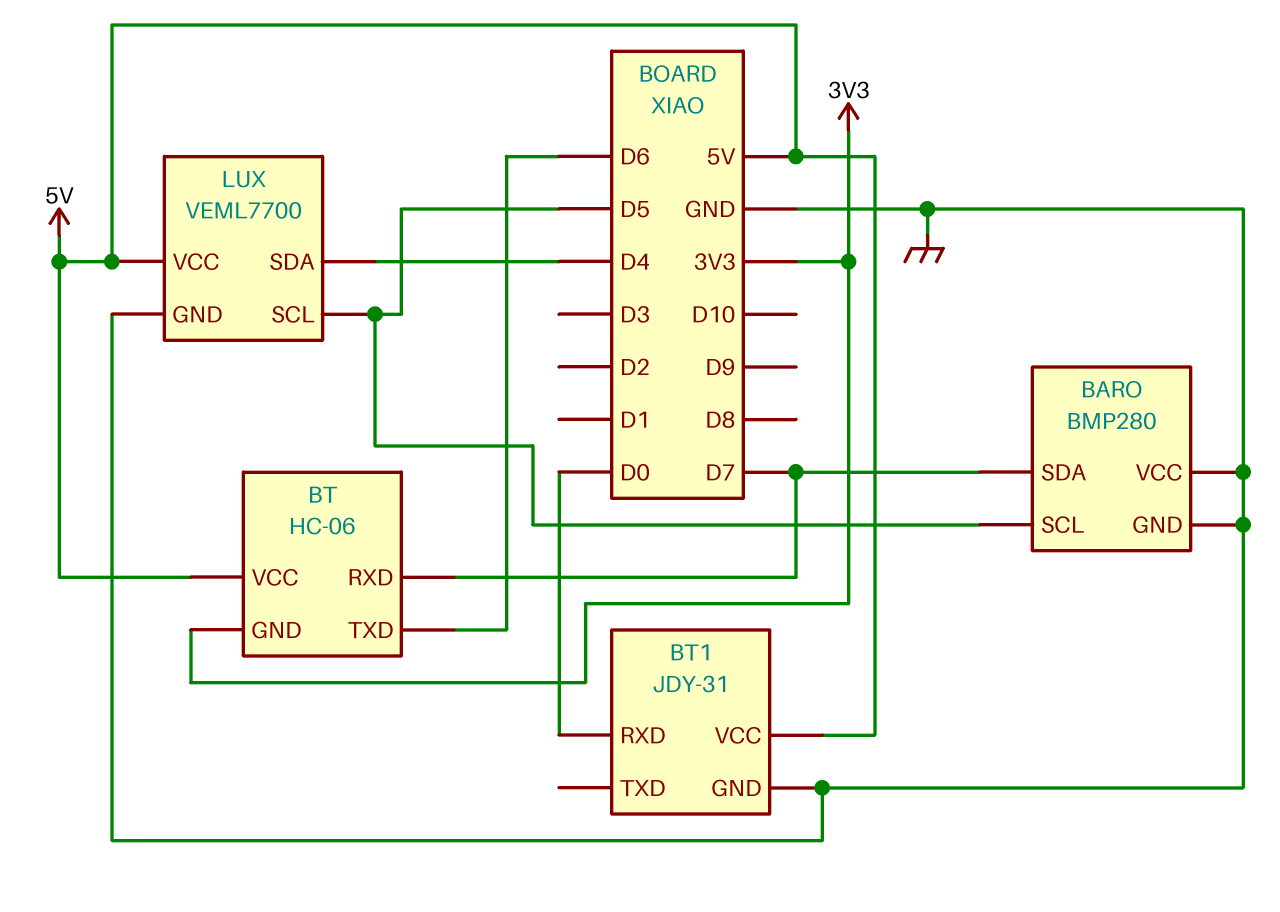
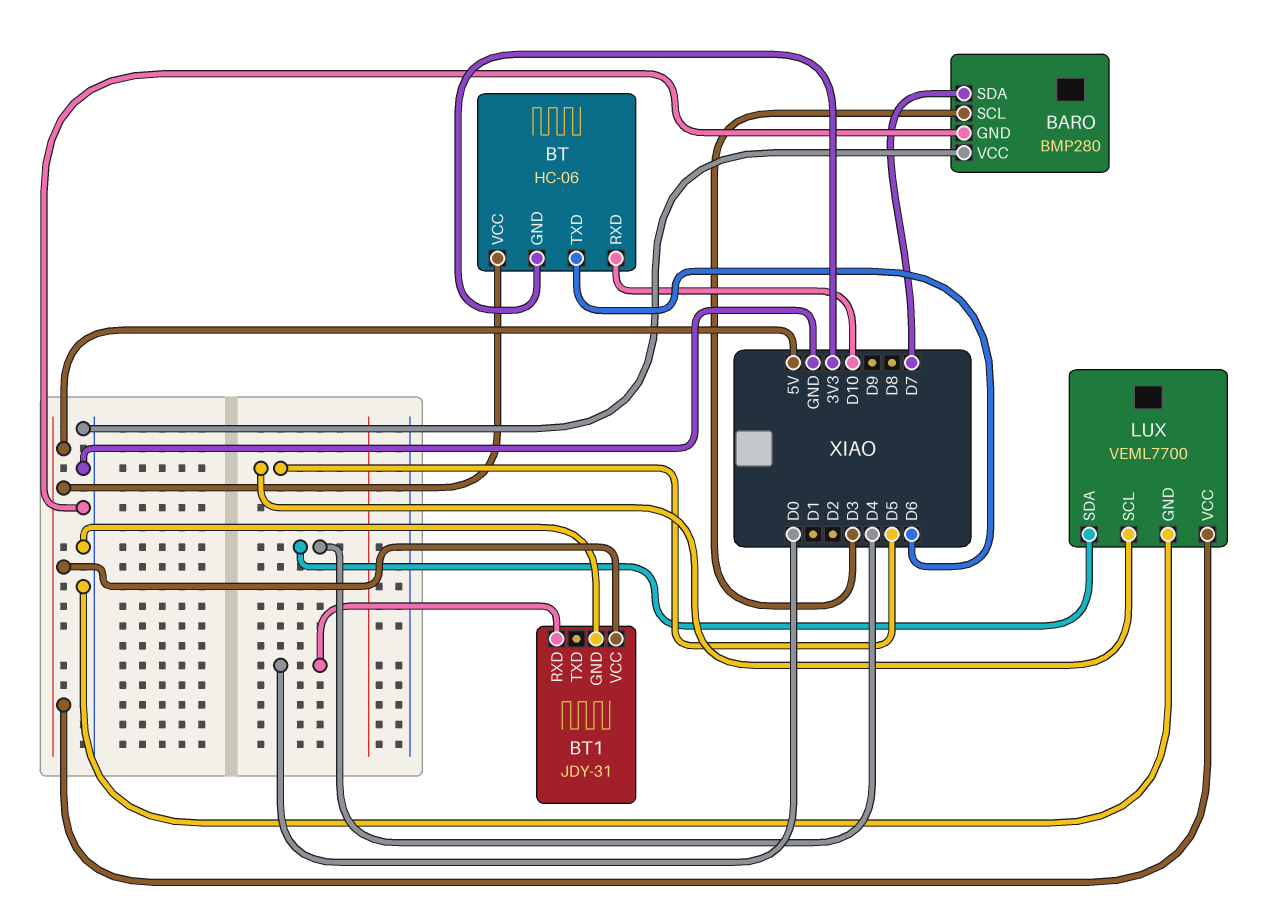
BARO pin SCL: D5 -> D3
BT pin RXD: D7 -> D10

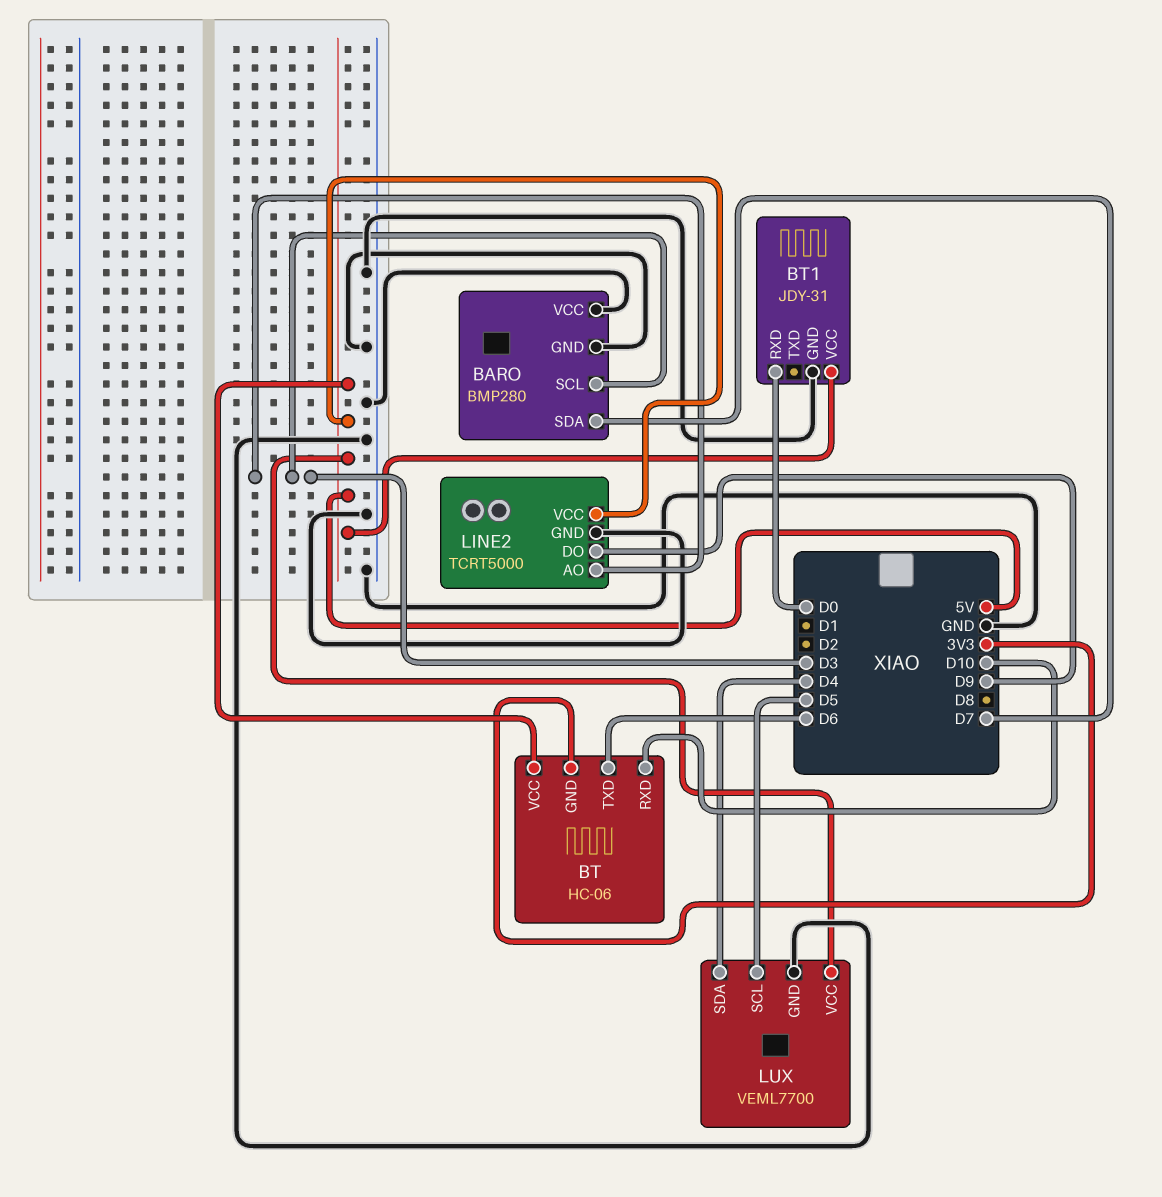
LINE2: none -> TCRT5000
LINE2 pin AO: none -> D3
LINE2 pin DO: none -> D9
LINE2 pin GND: none -> GND
LINE2 pin VCC: none -> 5V

